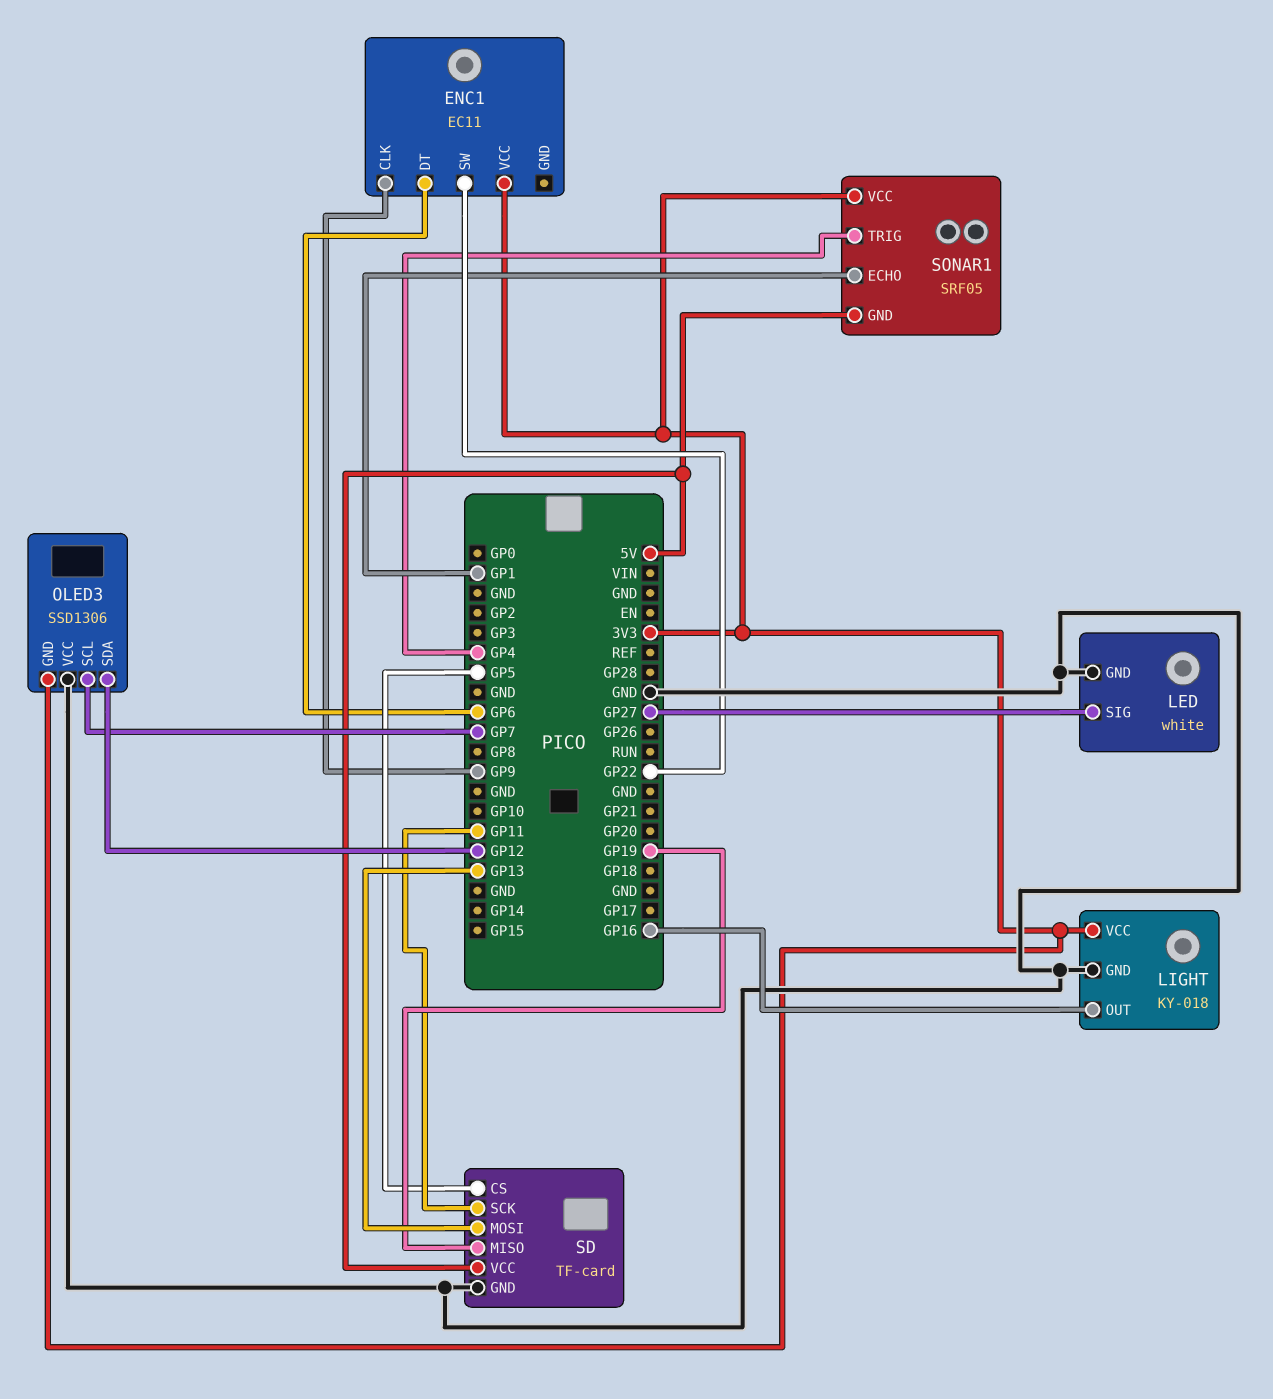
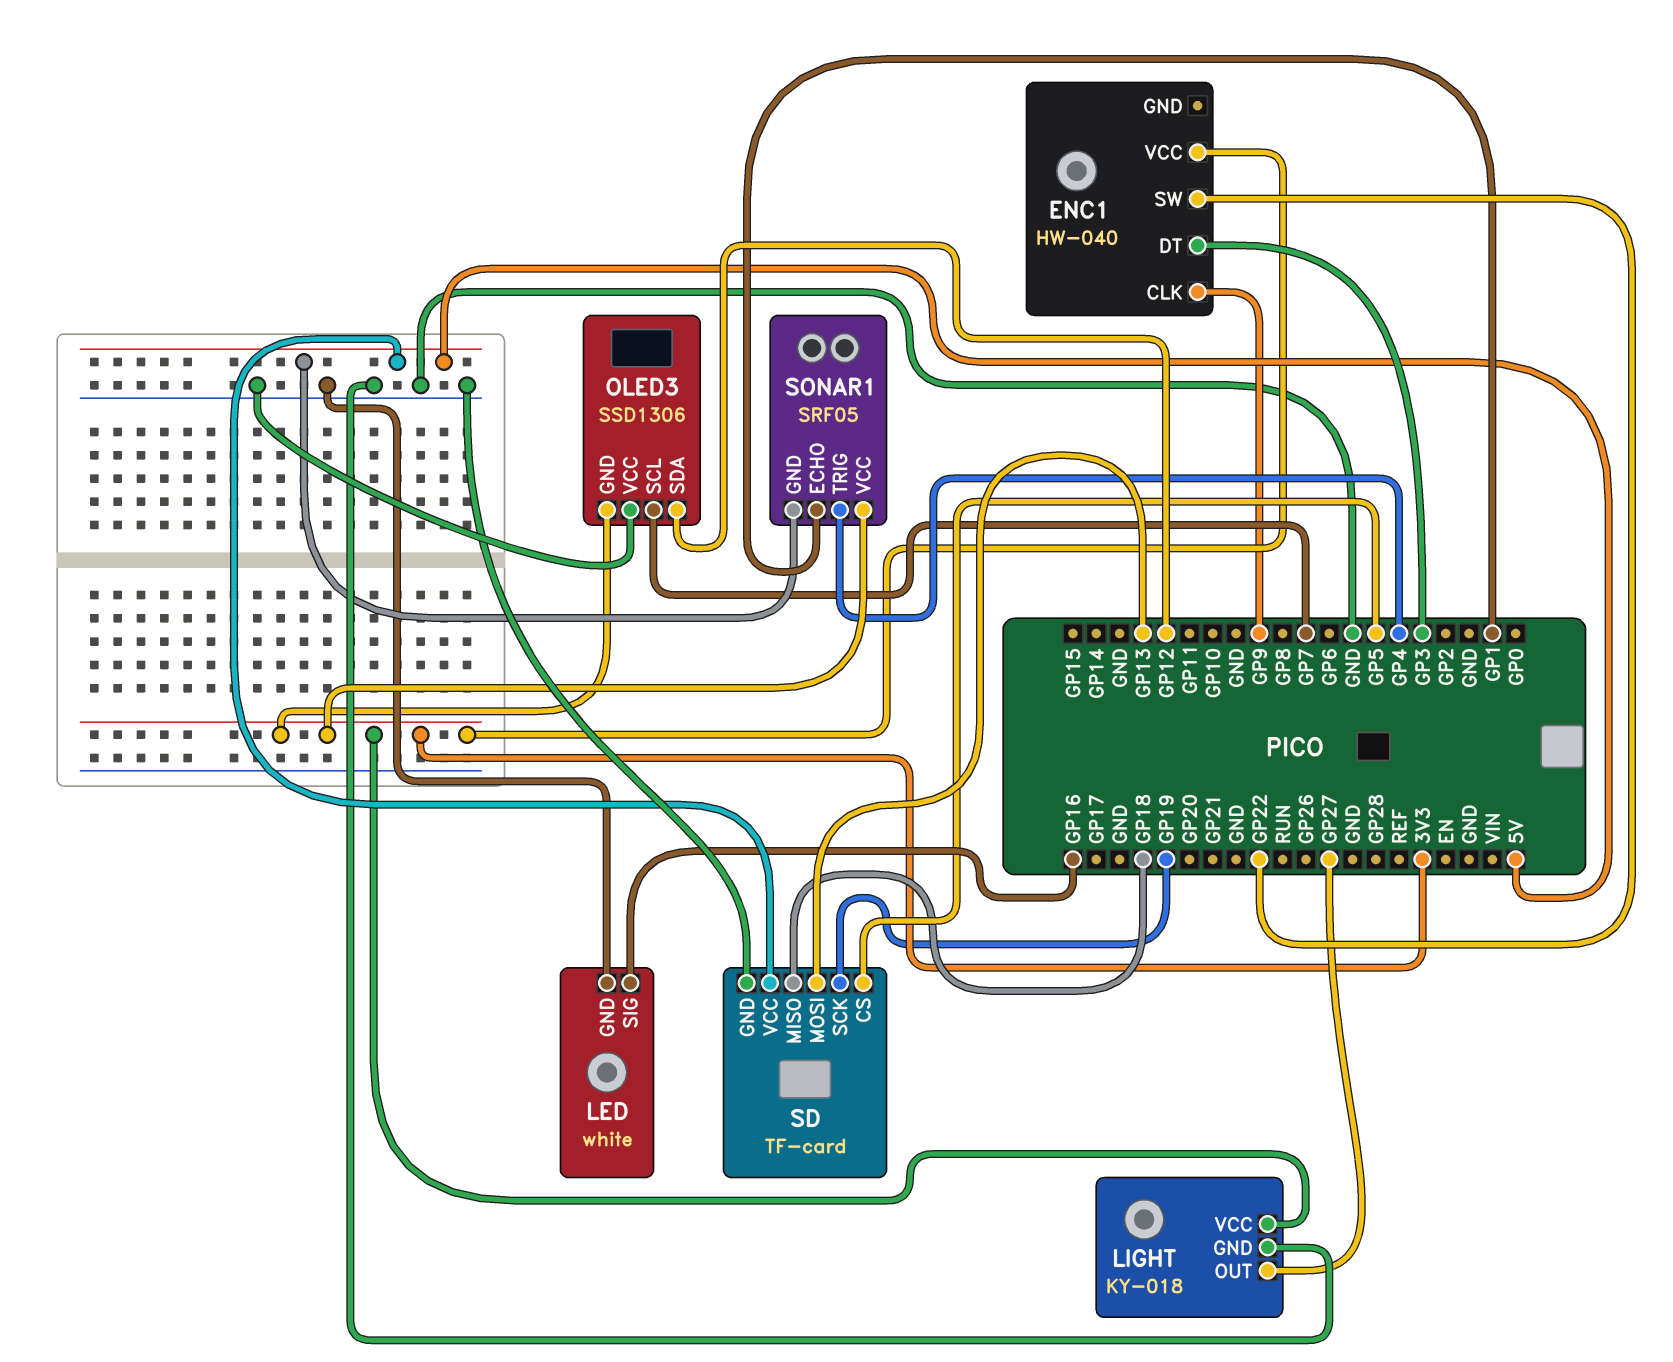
ENC1: EC11 -> HW-040
ENC1 pin DT: GP6 -> GP3
LED pin SIG: GP27 -> GP16
LIGHT pin OUT: GP16 -> GP27
SD pin MISO: GP19 -> GP18
SD pin SCK: GP11 -> GP19

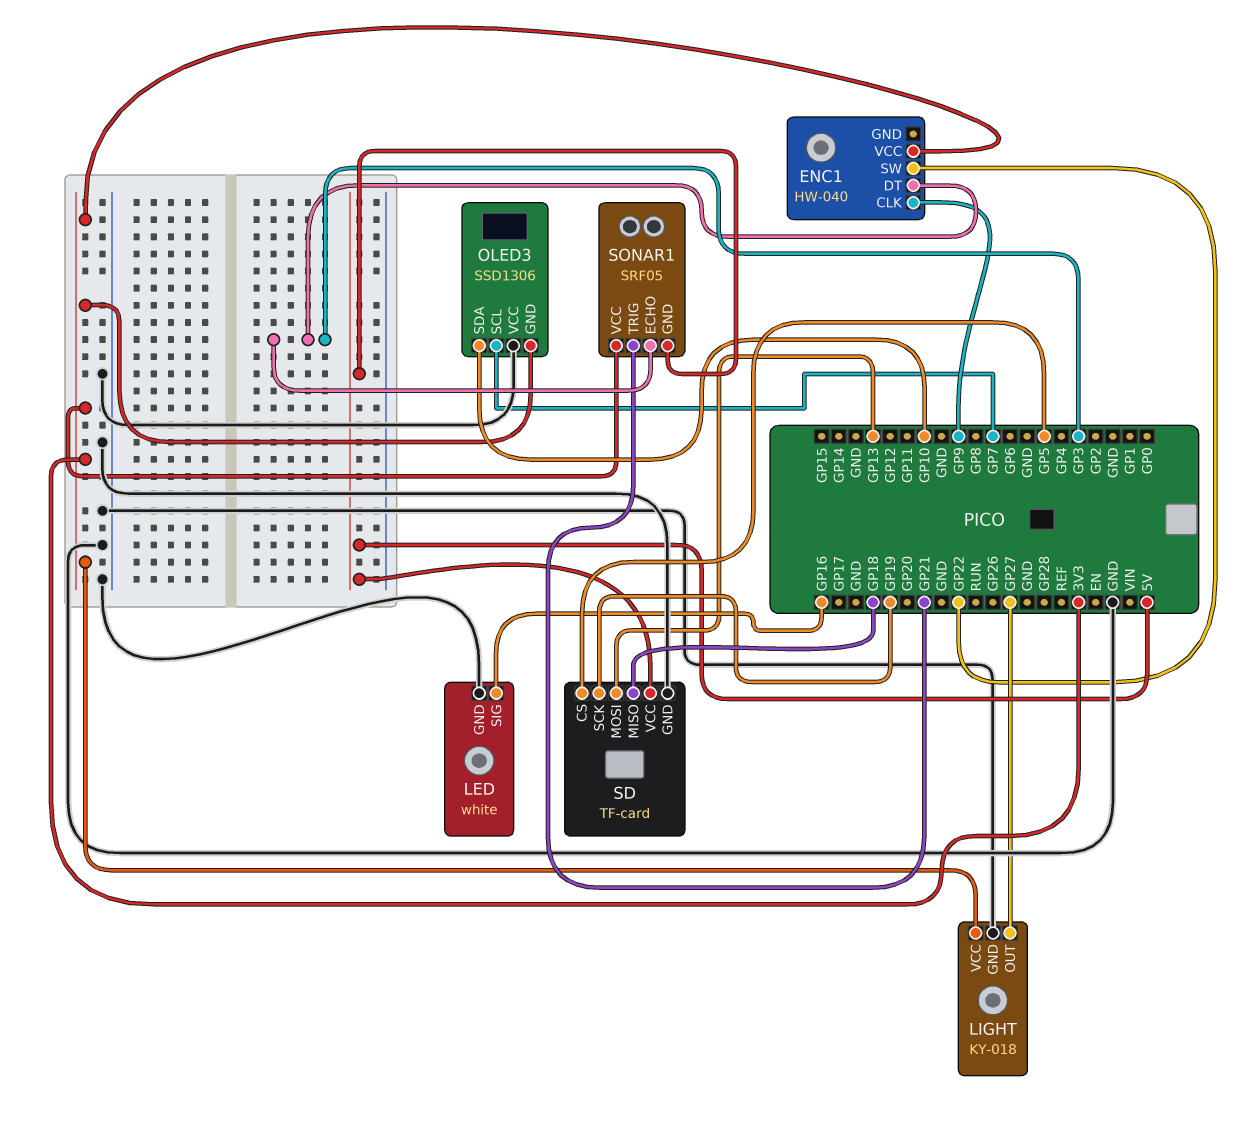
OLED3 pin SDA: GP12 -> GP10
SONAR1 pin ECHO: GP1 -> GP3
SONAR1 pin TRIG: GP4 -> GP21

